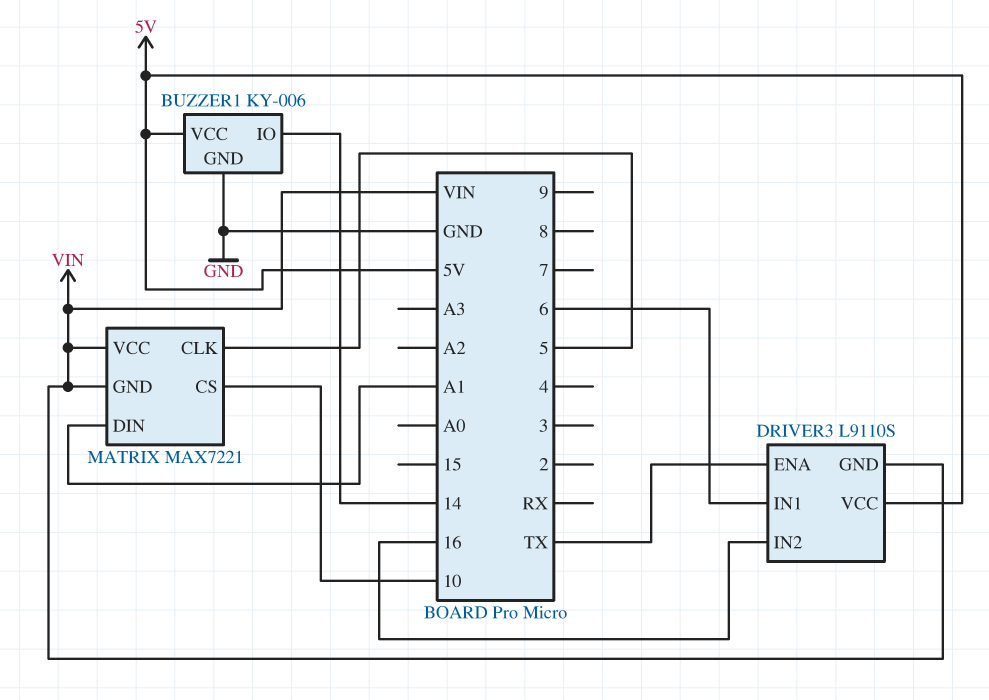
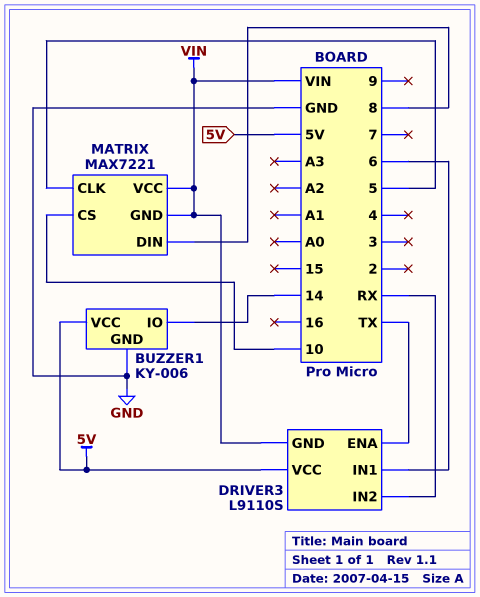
DRIVER3 pin IN2: 16 -> RX
MATRIX pin DIN: A1 -> 8

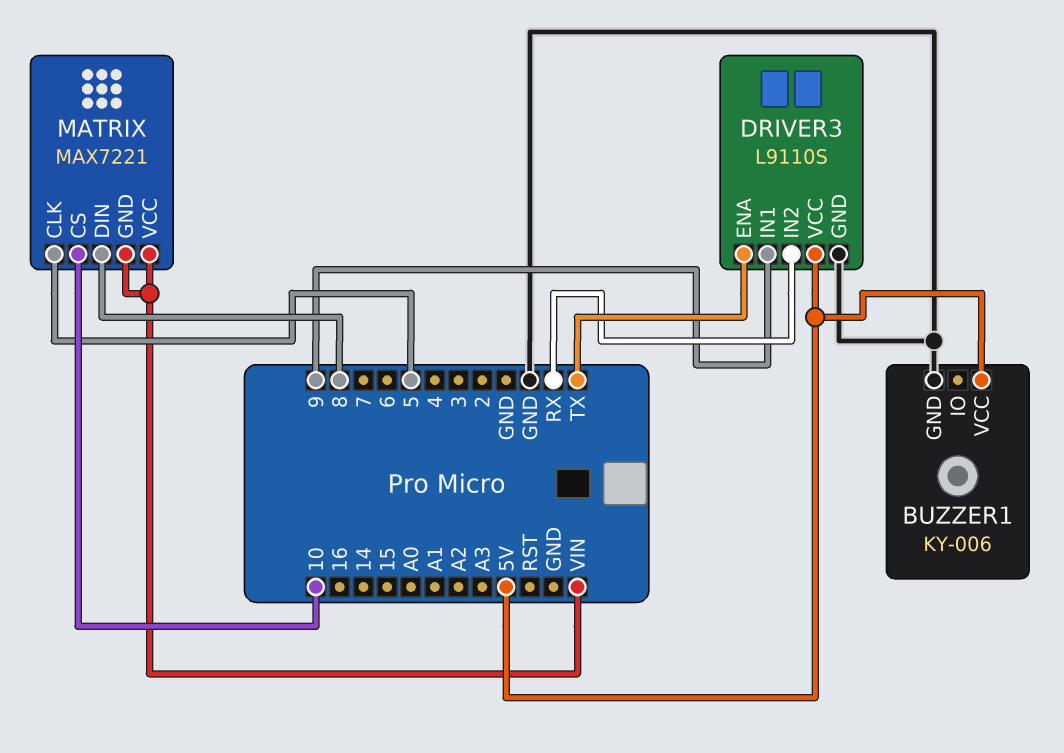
BUZZER1 pin IO: 14 -> none
DRIVER3 pin GND: VIN -> GND
DRIVER3 pin IN1: 6 -> 9

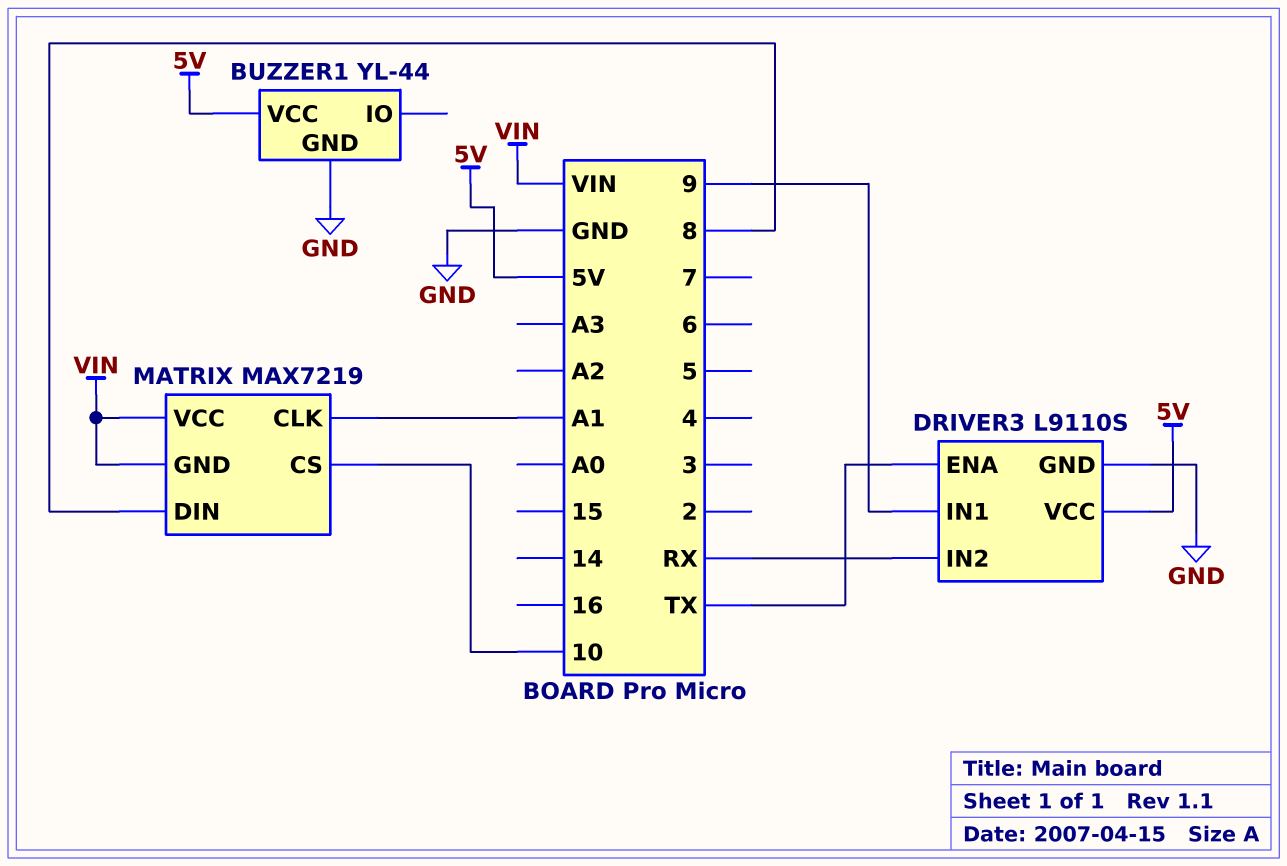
BUZZER1: KY-006 -> YL-44
MATRIX: MAX7221 -> MAX7219
MATRIX pin CLK: 5 -> A1

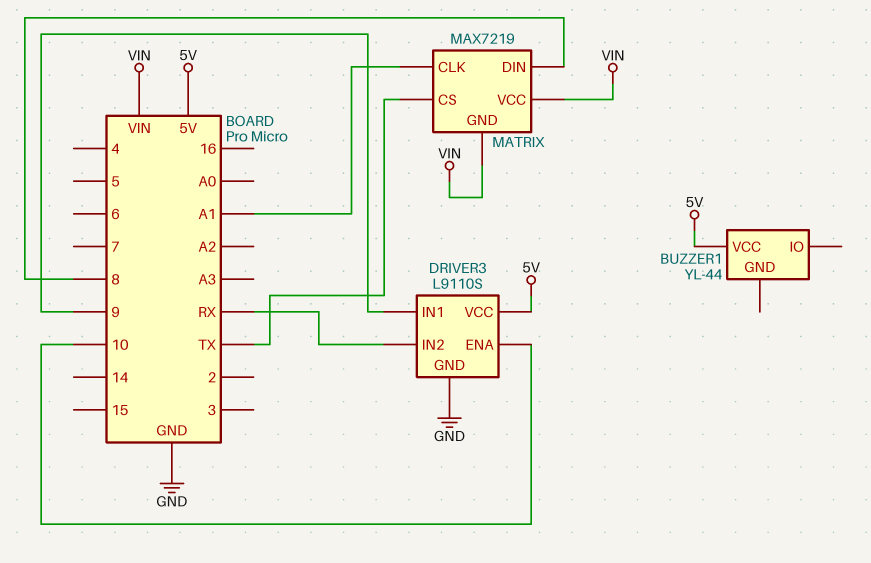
BUZZER1 pin GND: GND -> none
DRIVER3 pin ENA: TX -> 10
MATRIX pin CS: 10 -> TX

